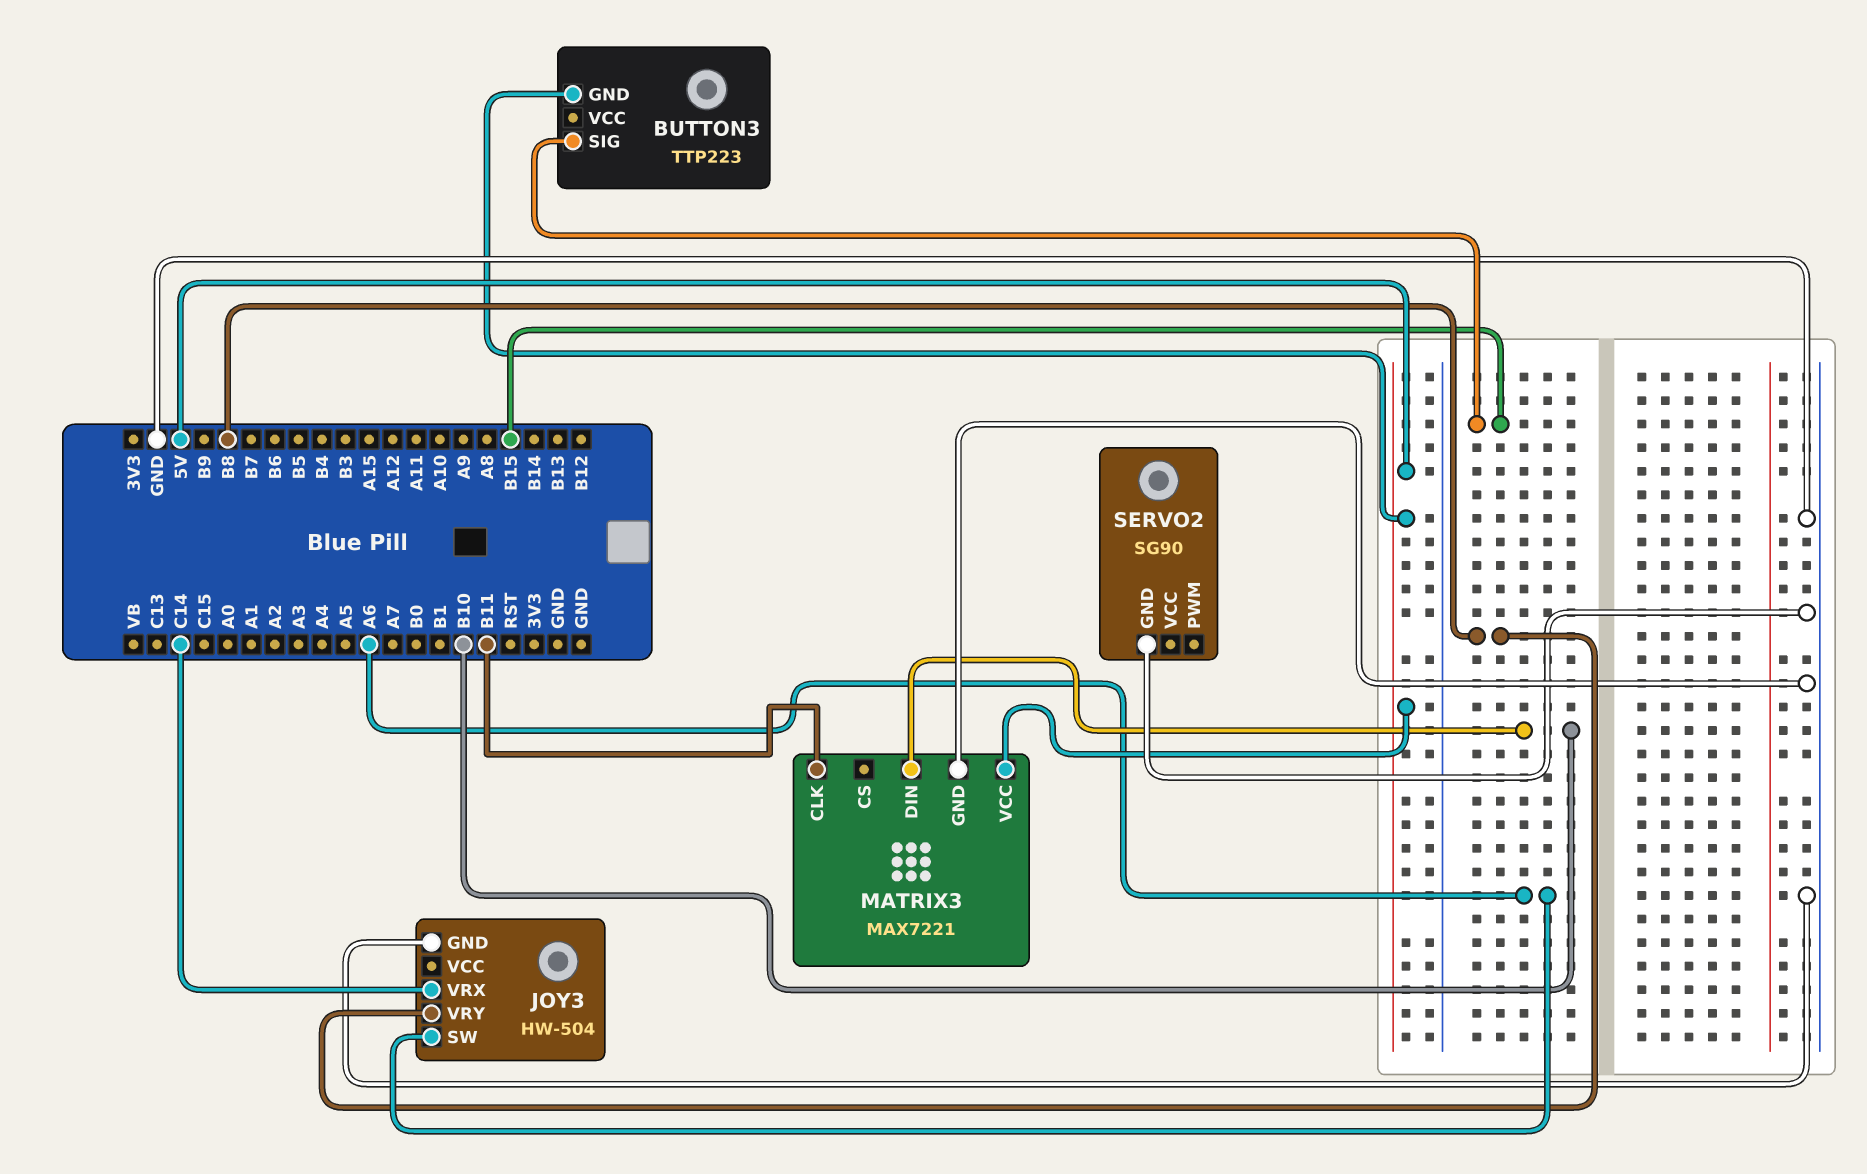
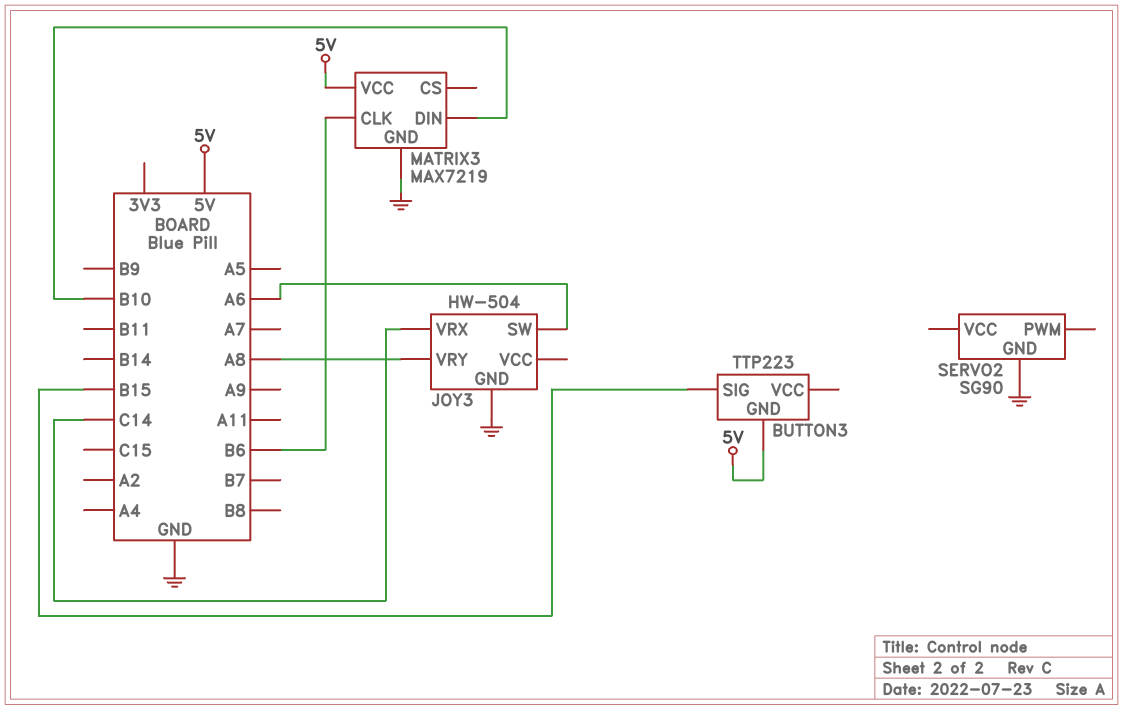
JOY3 pin VRY: B8 -> A8
MATRIX3: MAX7221 -> MAX7219
MATRIX3 pin CLK: B11 -> B6

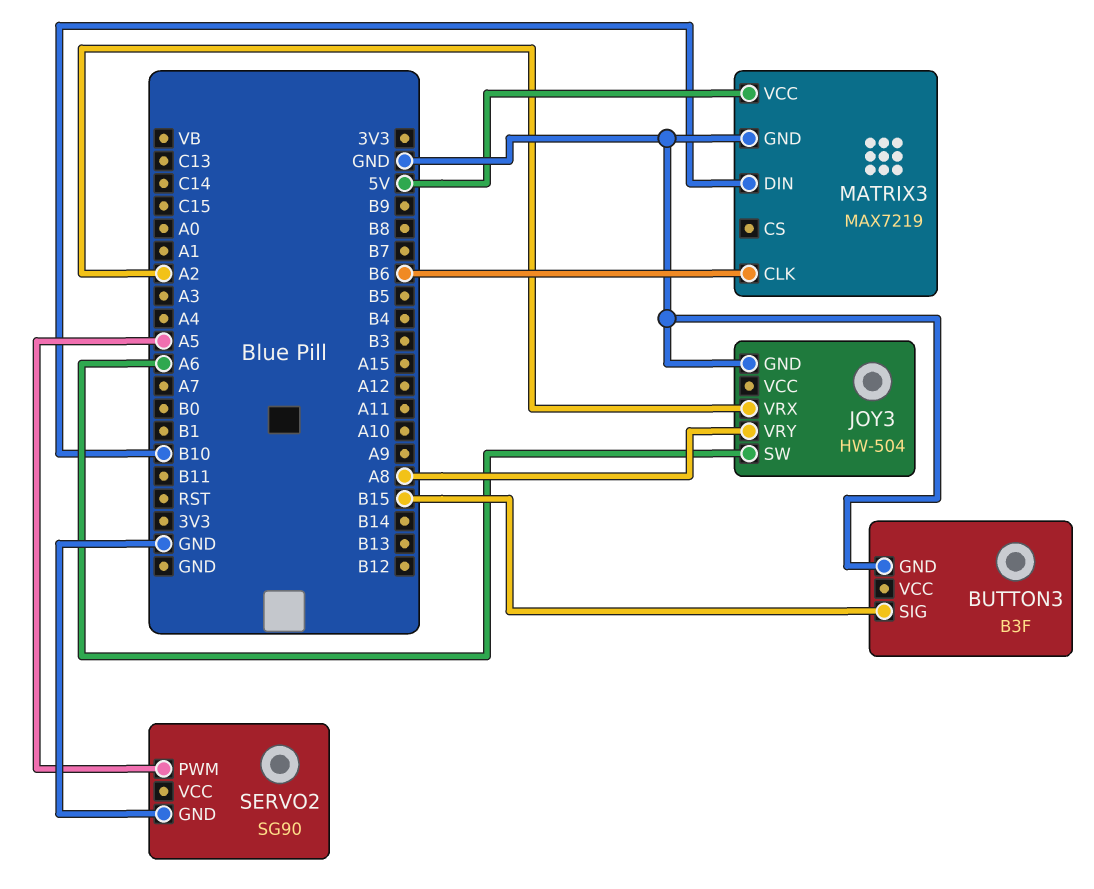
BUTTON3: TTP223 -> B3F
BUTTON3 pin GND: 5V -> GND
JOY3 pin VRX: C14 -> A2
SERVO2 pin PWM: none -> A5

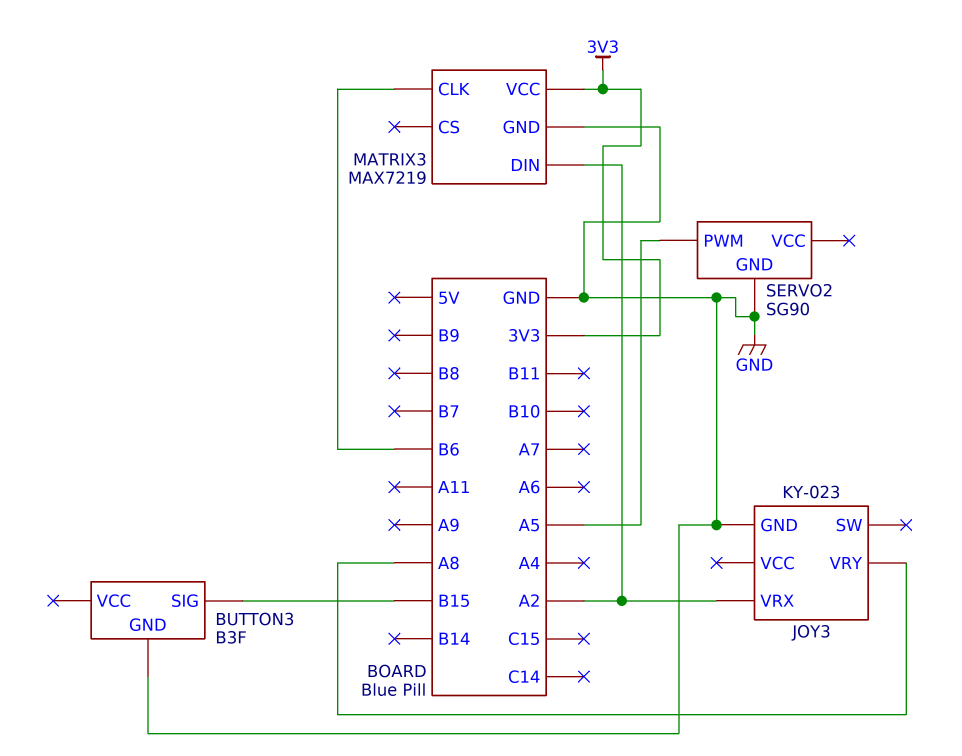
JOY3: HW-504 -> KY-023
JOY3 pin SW: A6 -> none
MATRIX3 pin DIN: B10 -> A2
MATRIX3 pin VCC: 5V -> 3V3

